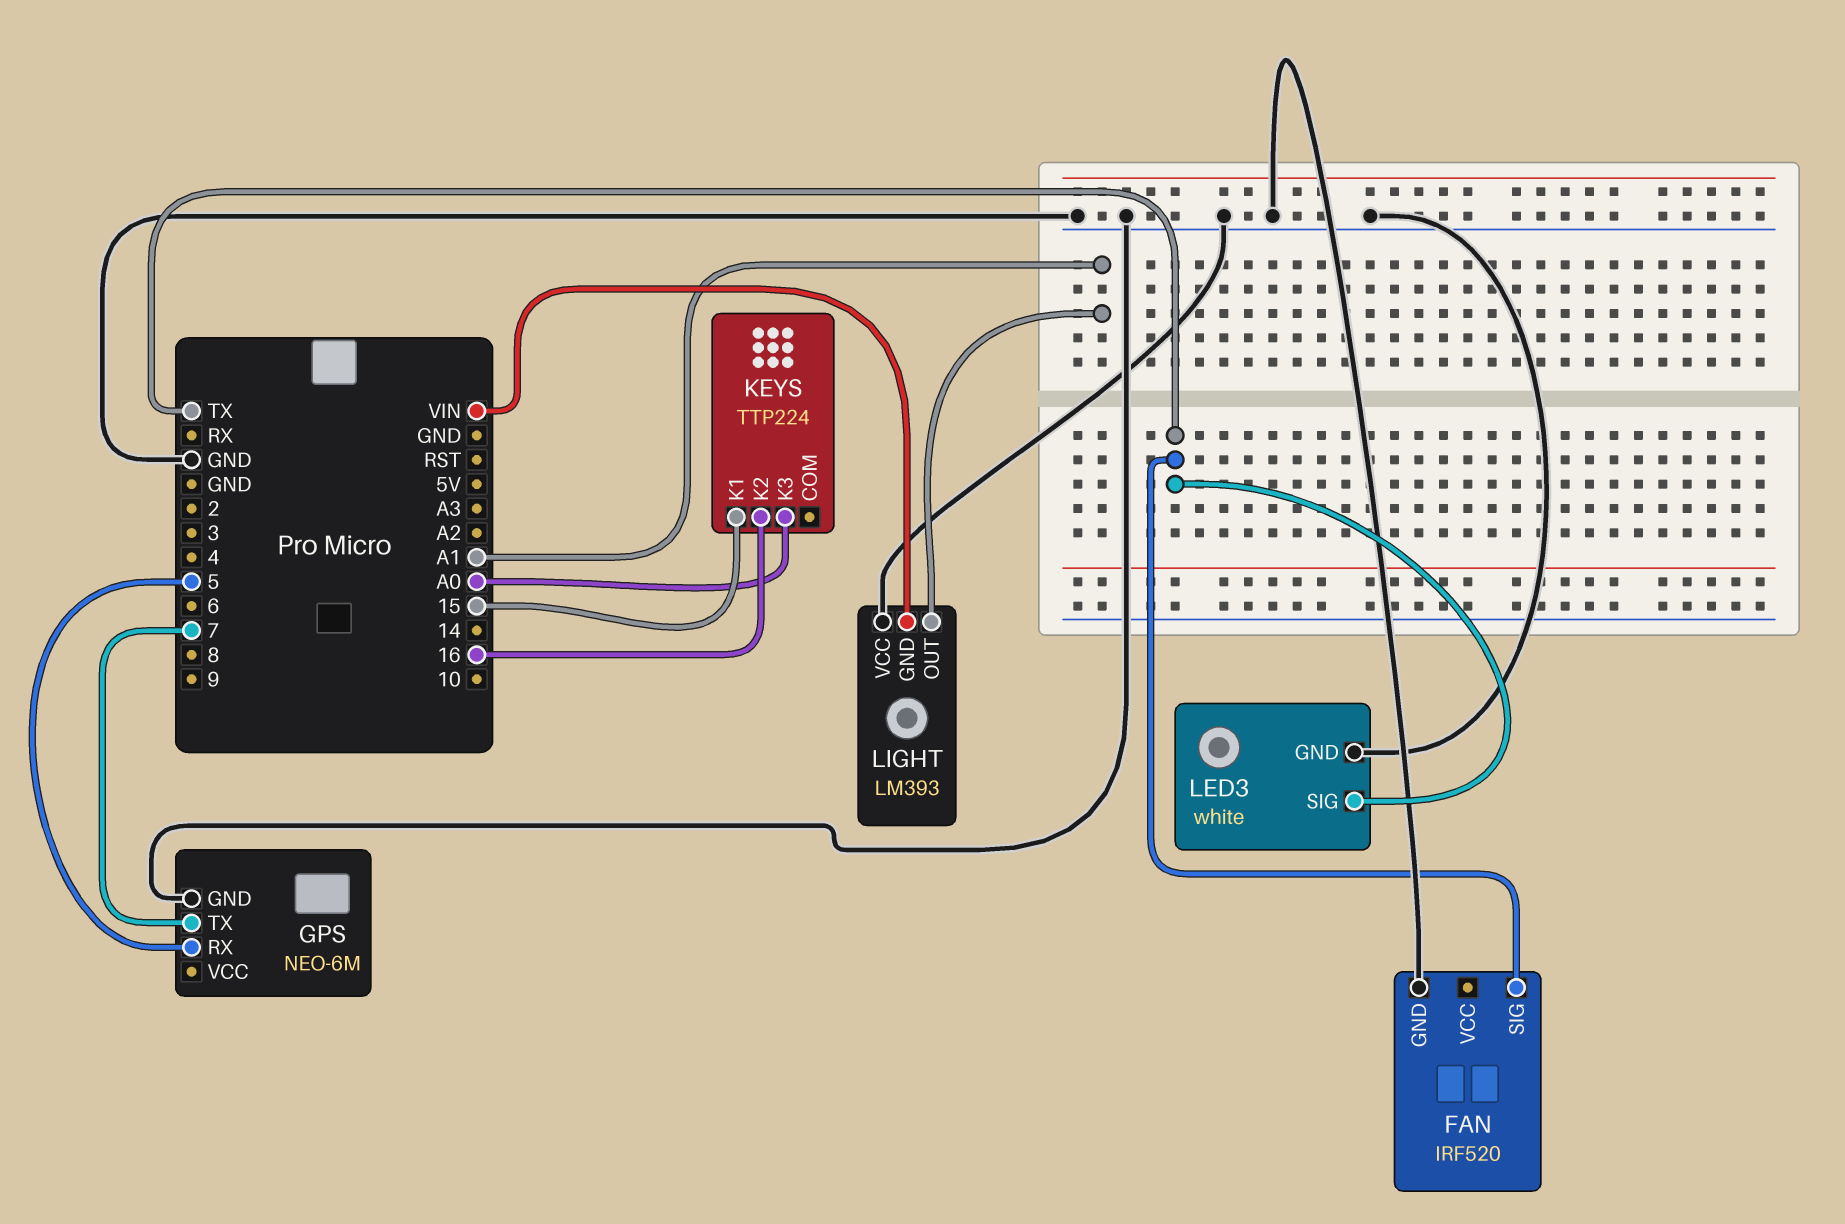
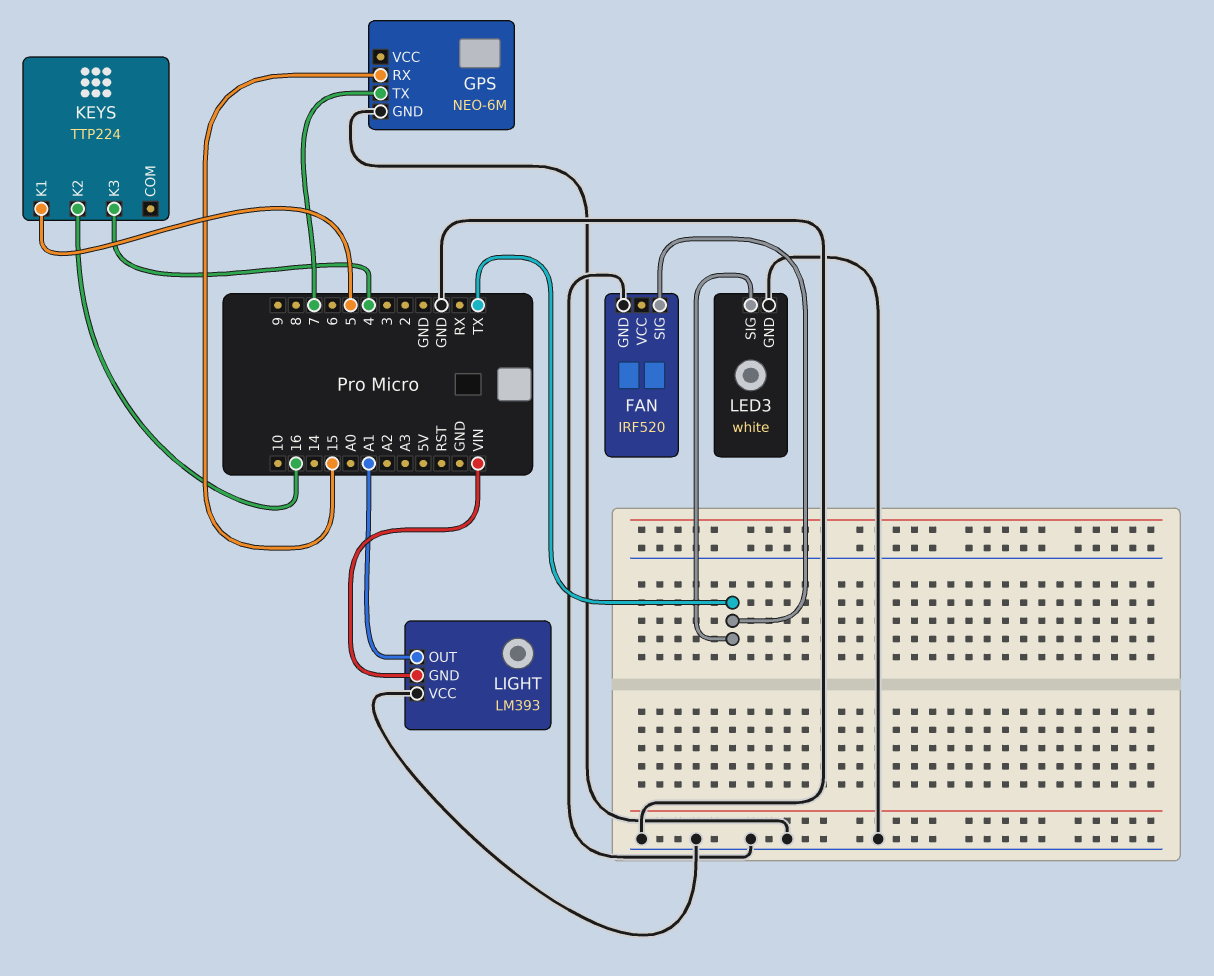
GPS pin RX: 5 -> 15
KEYS pin K1: 15 -> 5
KEYS pin K3: A0 -> 4

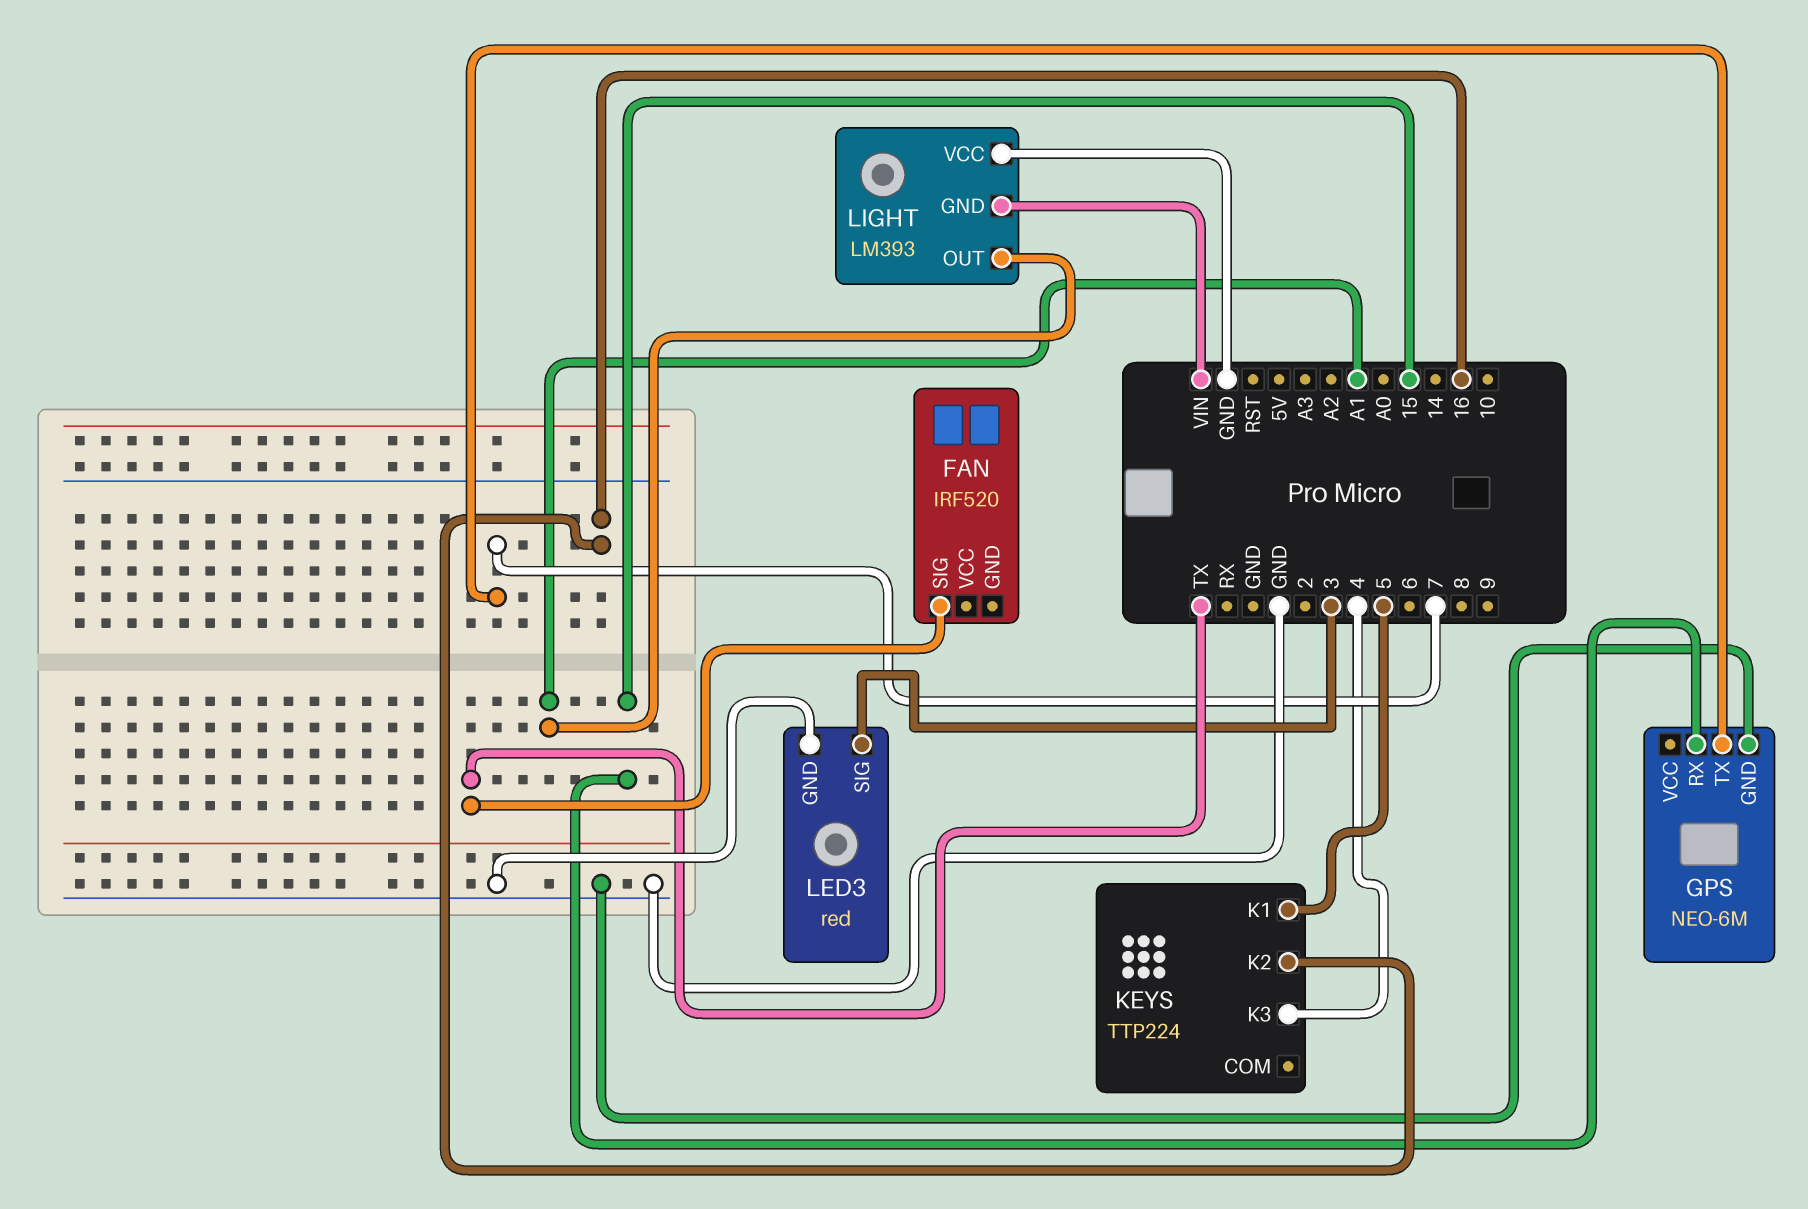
FAN pin GND: GND -> none
LED3: white -> red
LED3 pin SIG: TX -> 3

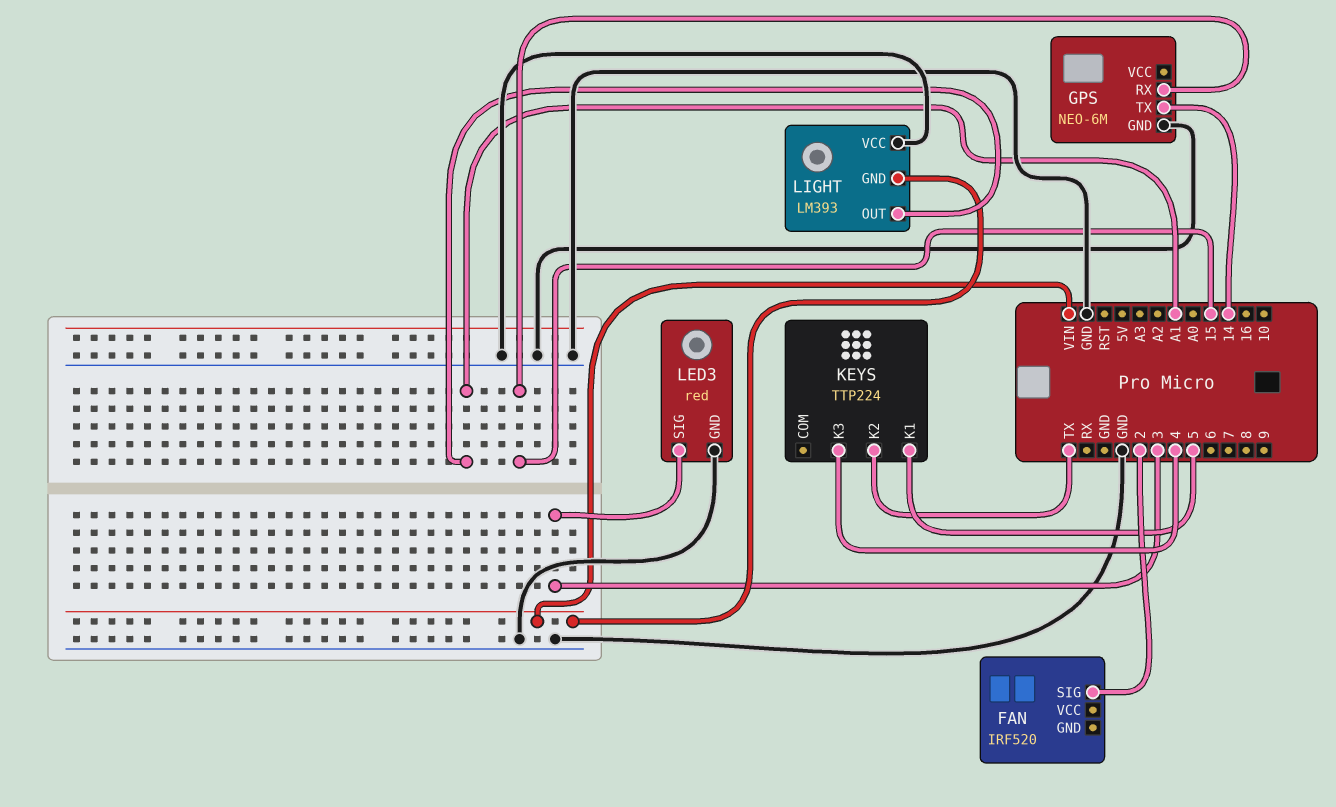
FAN pin SIG: TX -> 2
GPS pin TX: 7 -> 14
KEYS pin K2: 16 -> TX

